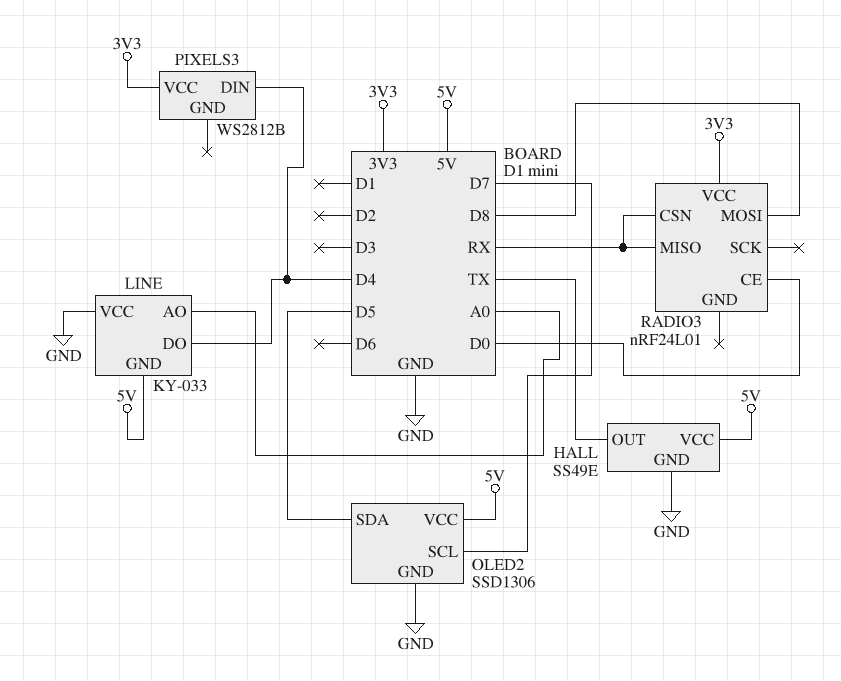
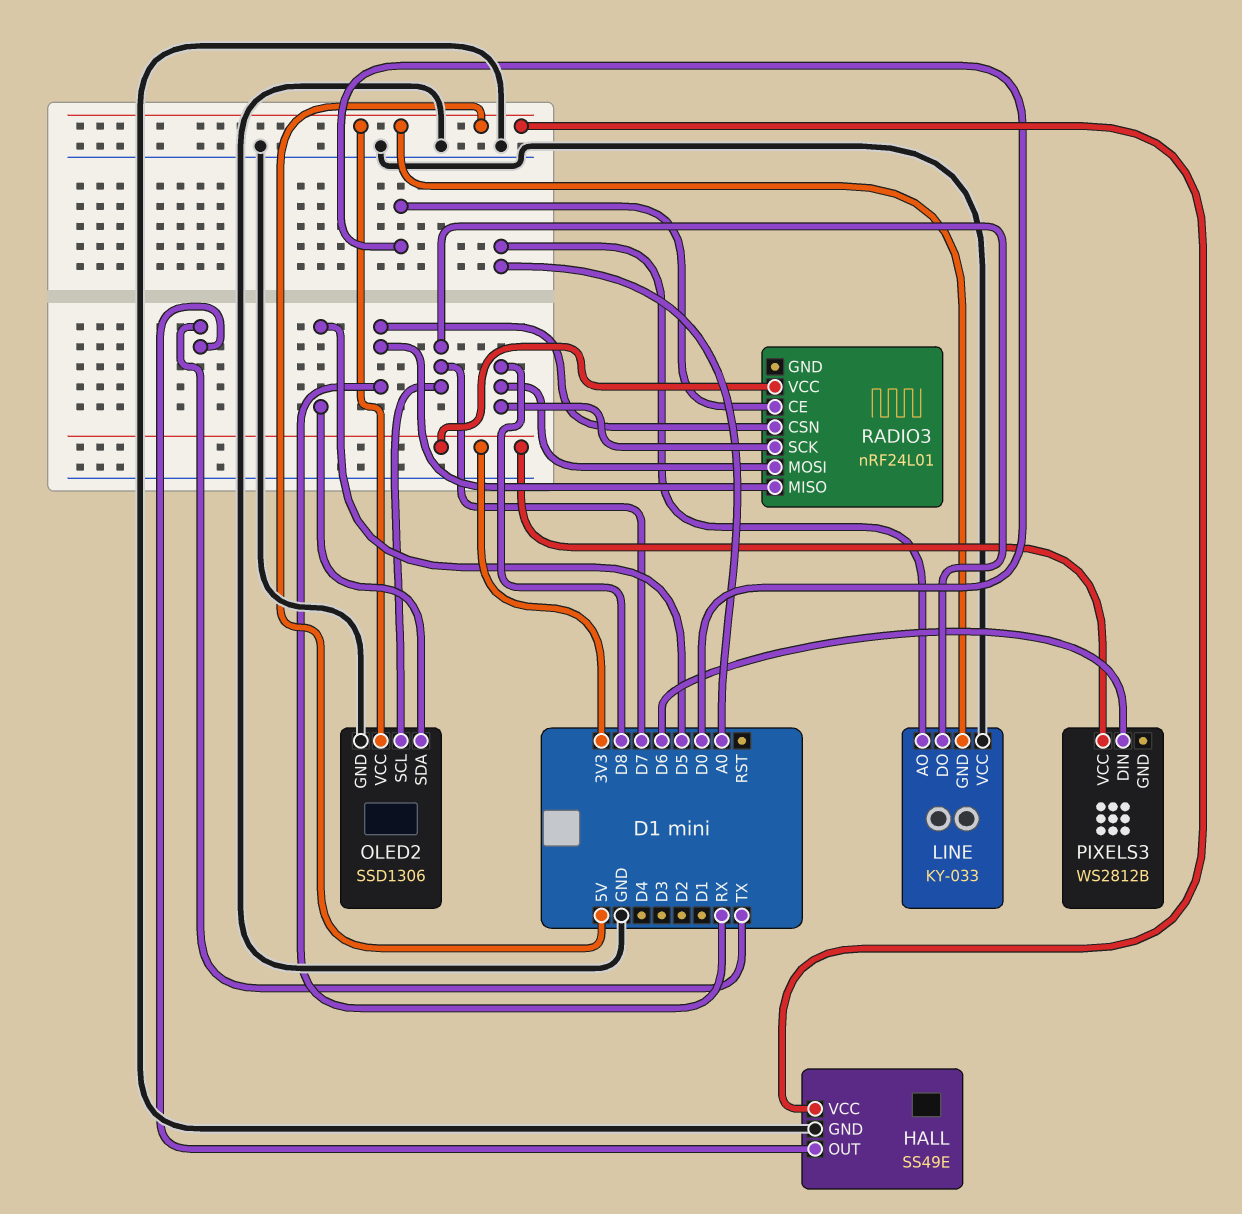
LINE pin DO: D4 -> D7
PIXELS3 pin DIN: D4 -> D6
RADIO3 pin SCK: none -> D8

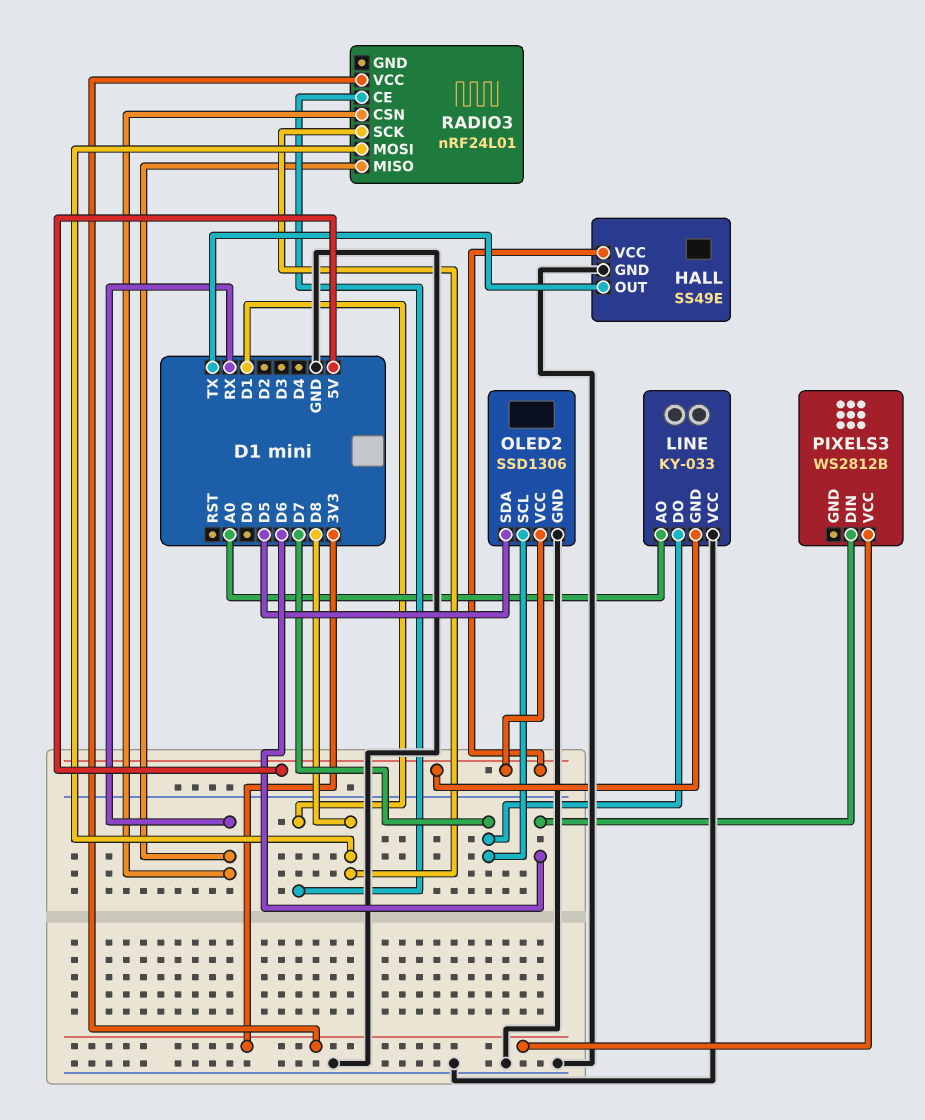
RADIO3 pin CE: D0 -> D1

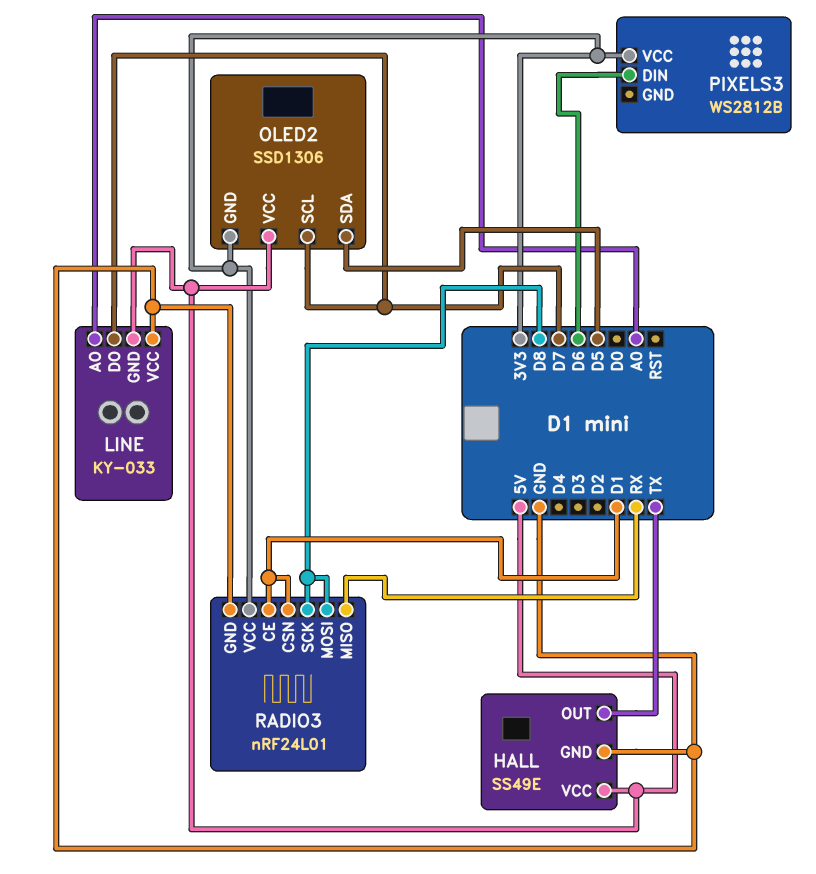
OLED2 pin GND: GND -> 3V3
RADIO3 pin CSN: RX -> D1
RADIO3 pin GND: none -> GND

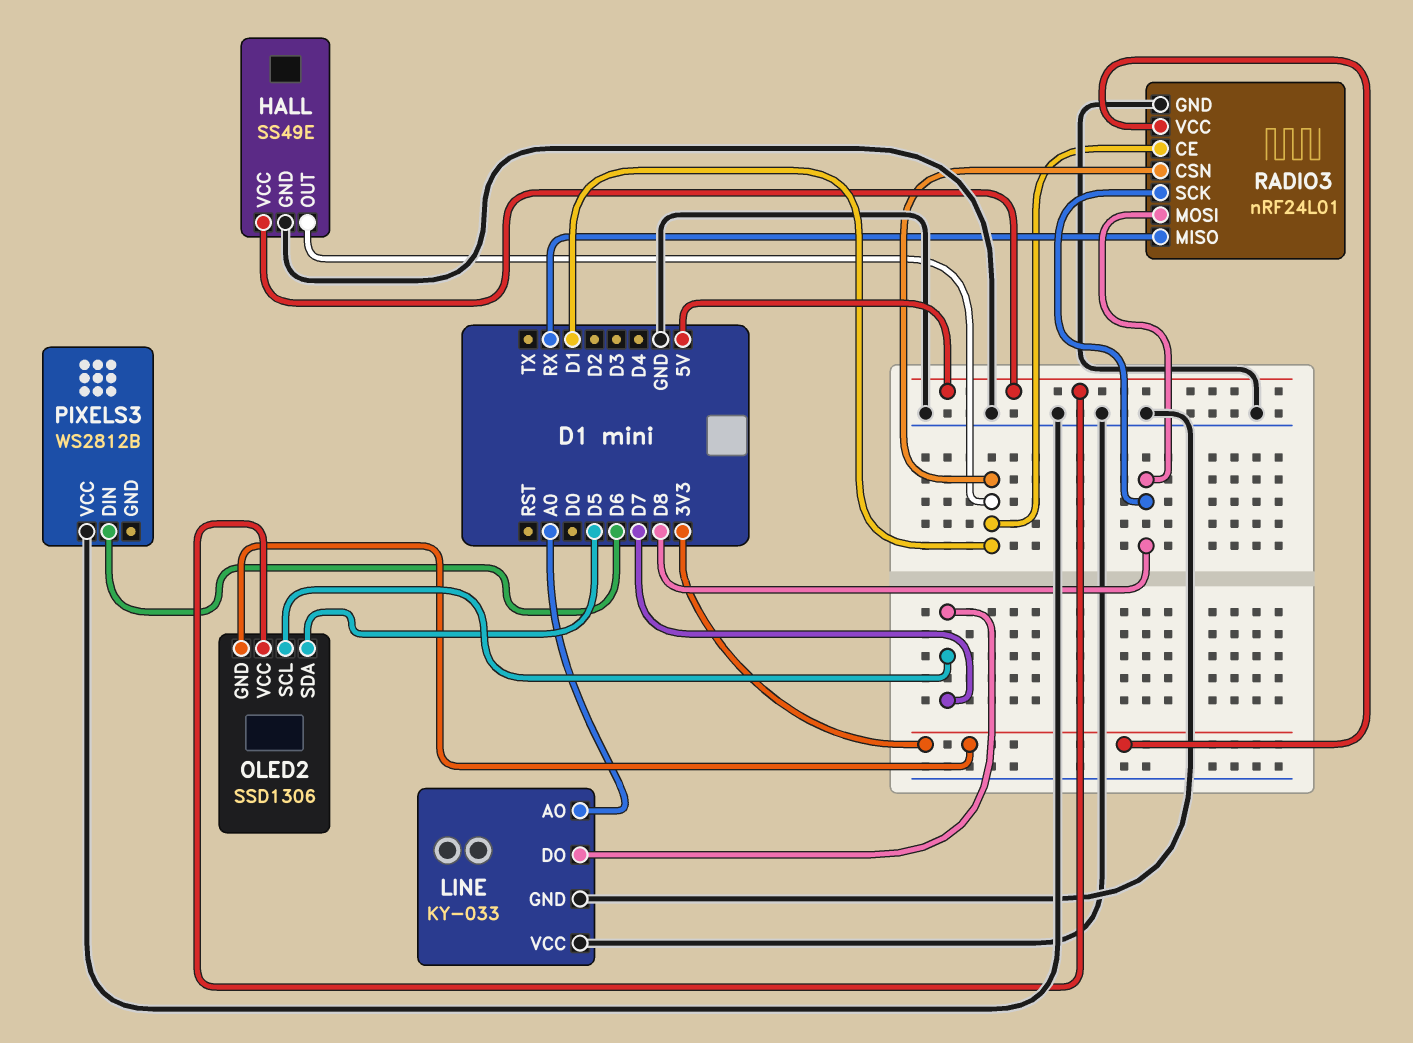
HALL pin OUT: TX -> D1
LINE pin GND: 5V -> GND
PIXELS3 pin VCC: 3V3 -> GND

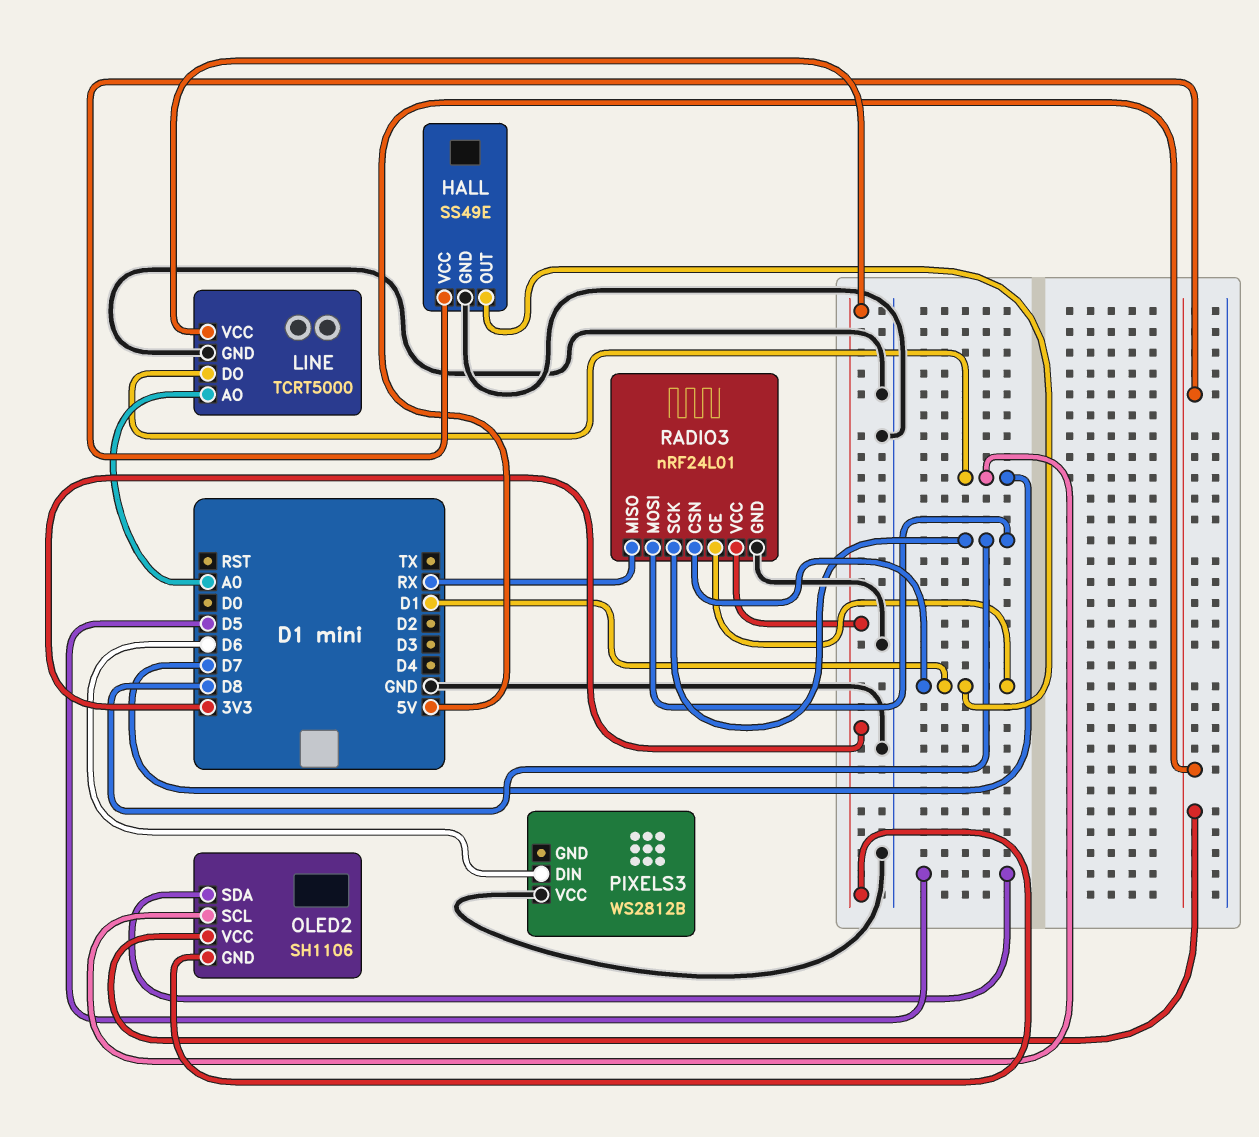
LINE: KY-033 -> TCRT5000
LINE pin VCC: GND -> 3V3
OLED2: SSD1306 -> SH1106

